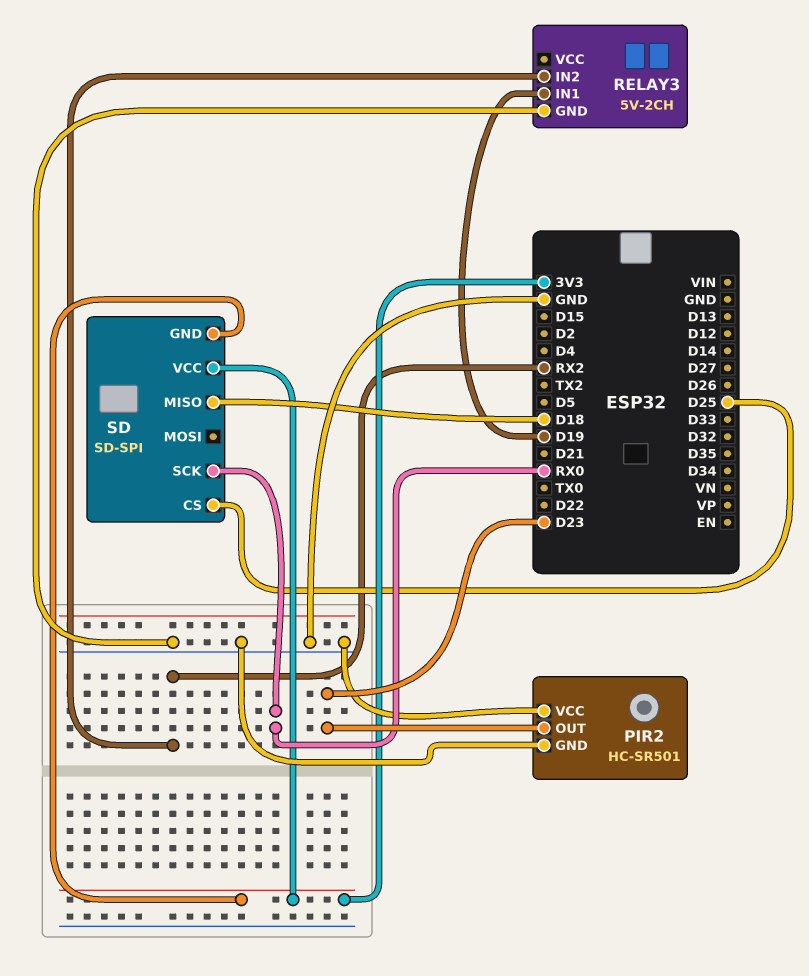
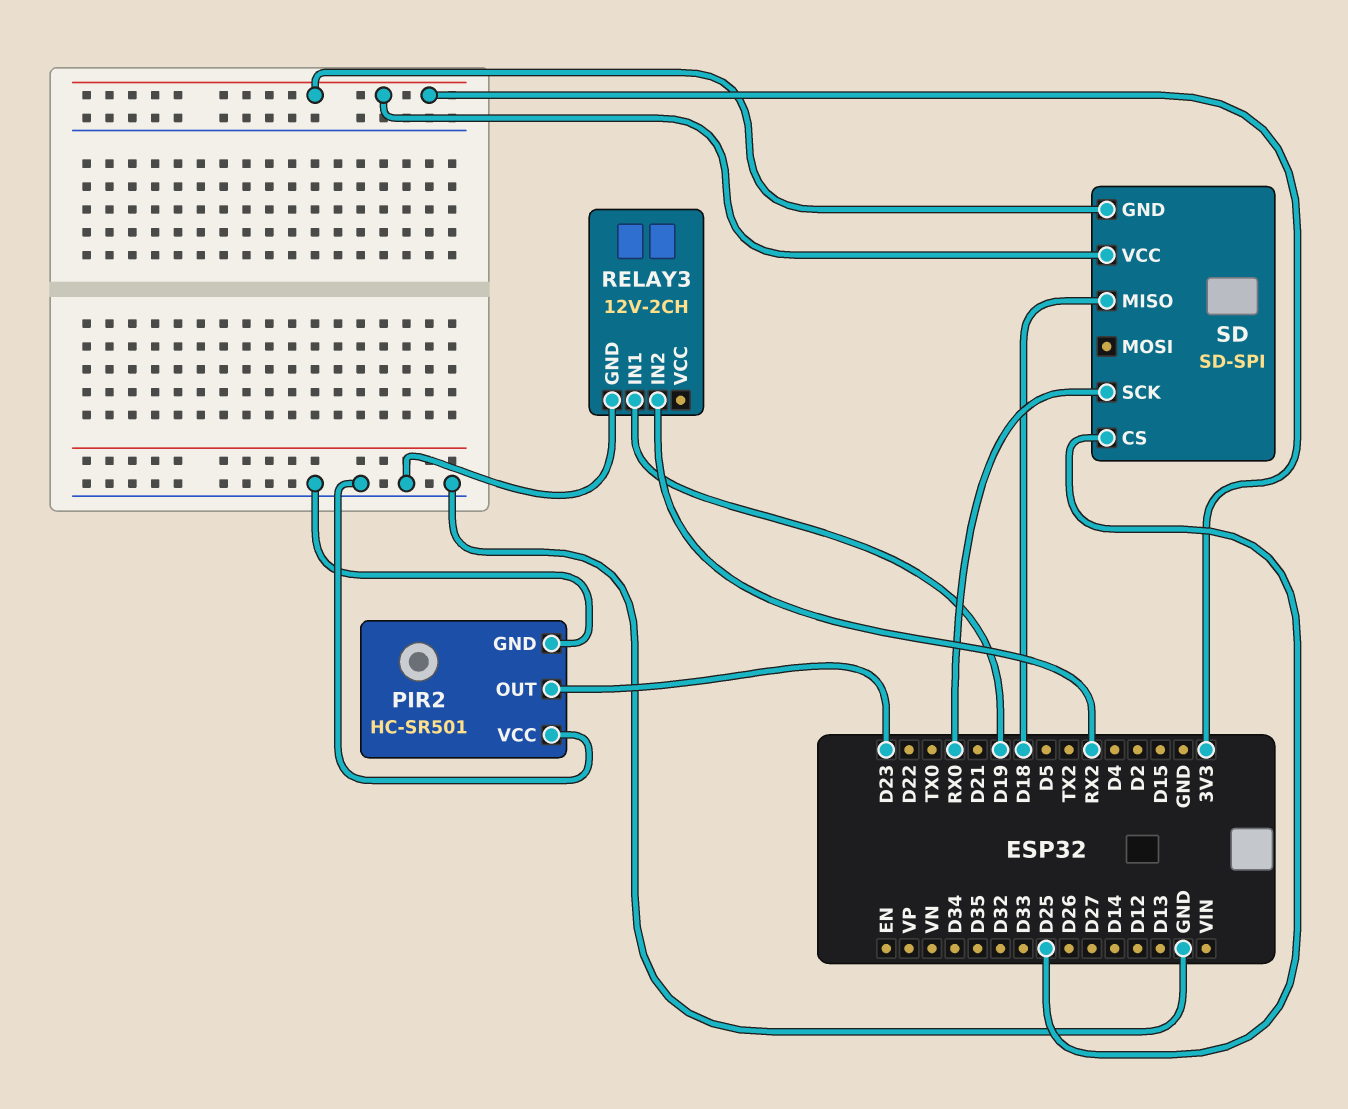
RELAY3: 5V-2CH -> 12V-2CH

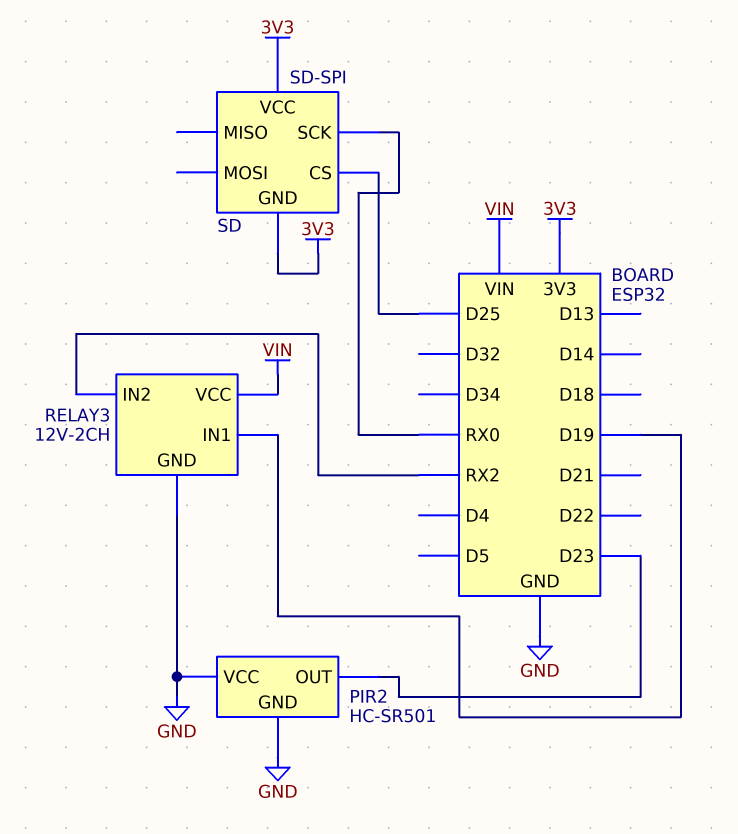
RELAY3 pin VCC: none -> VIN
SD pin MISO: D18 -> none

